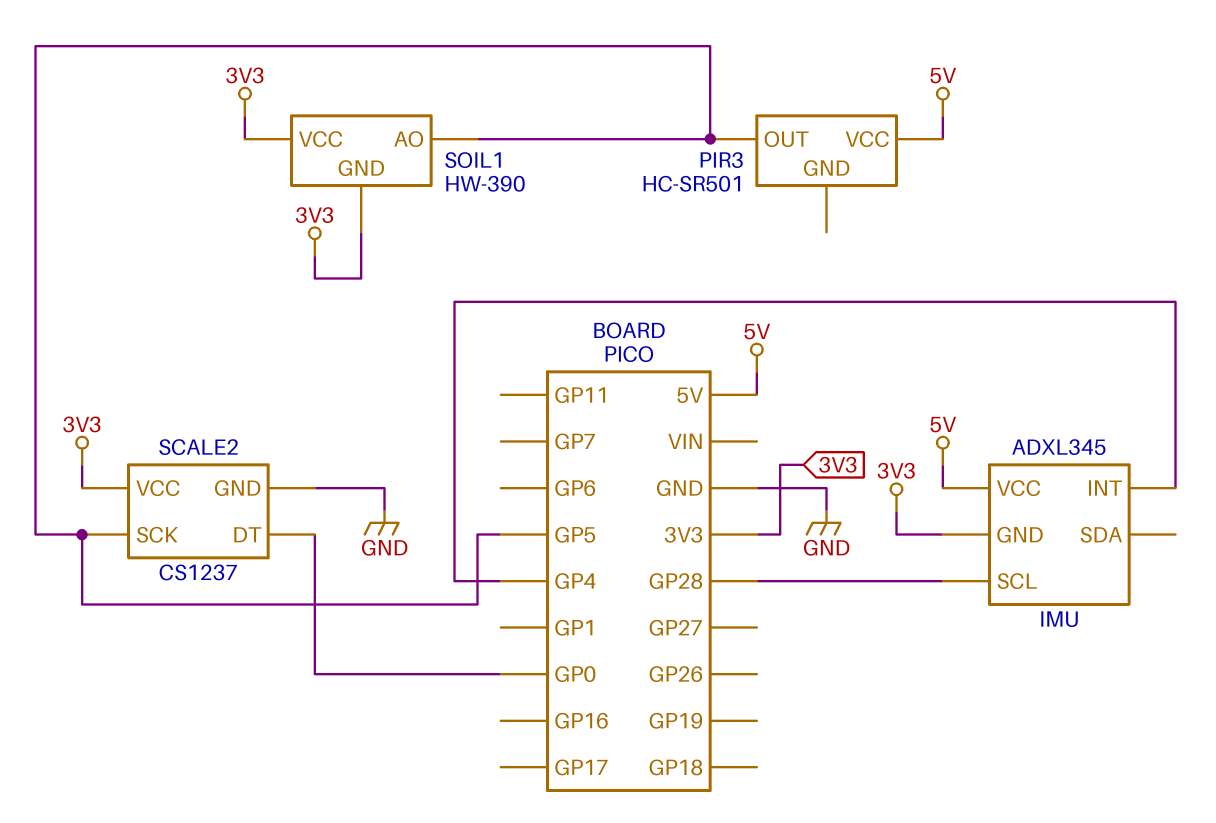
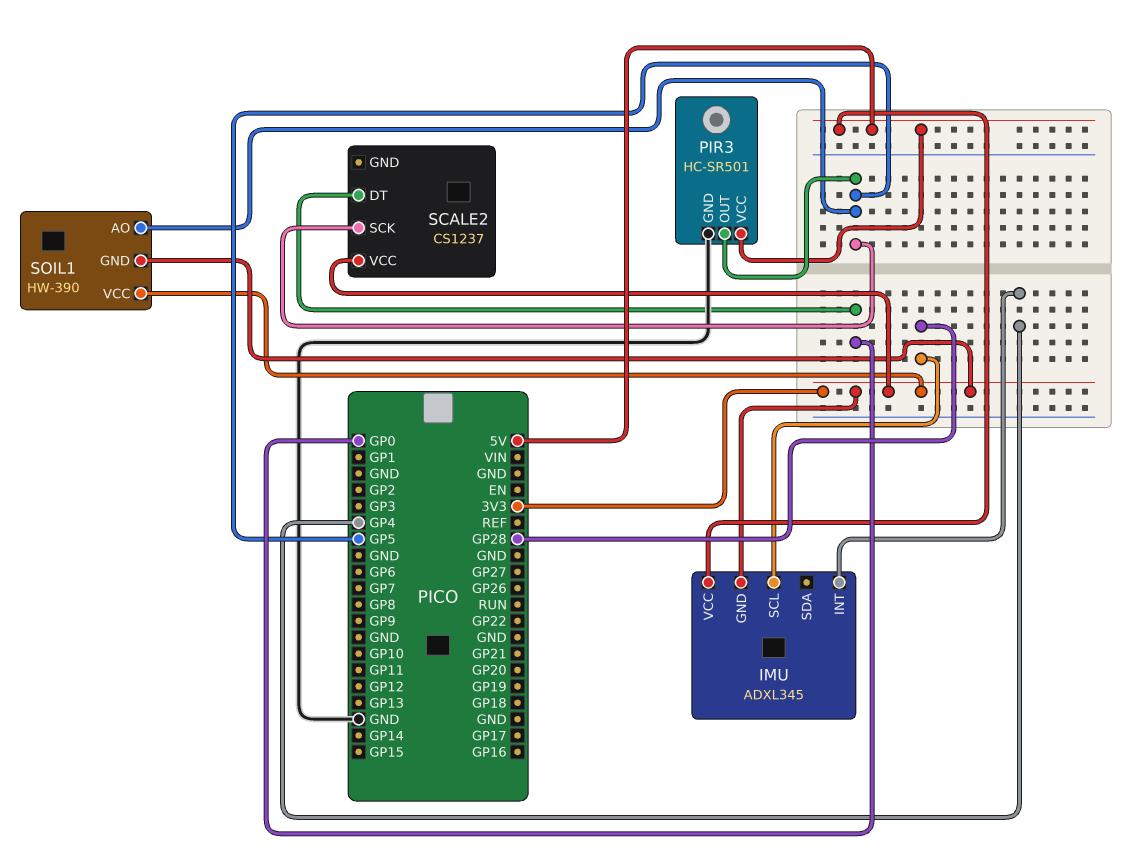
PIR3 pin GND: none -> GND
SCALE2 pin GND: GND -> none

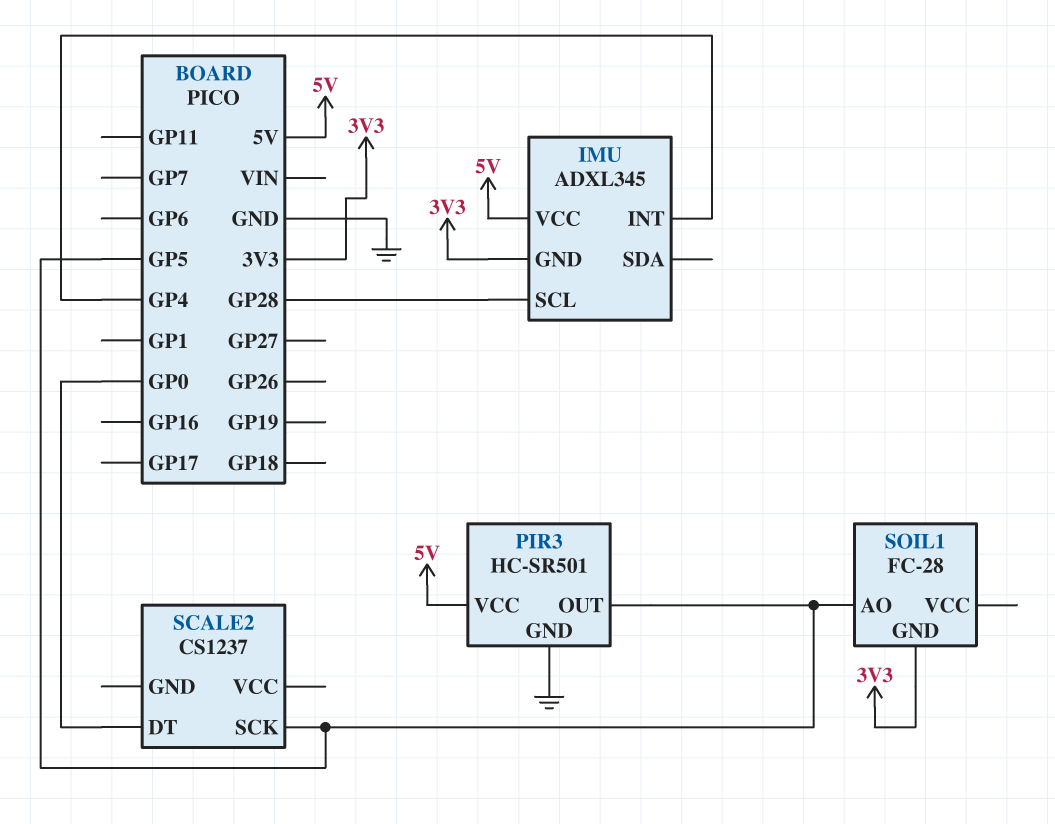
SCALE2 pin VCC: 3V3 -> none
SOIL1: HW-390 -> FC-28
SOIL1 pin VCC: 3V3 -> none

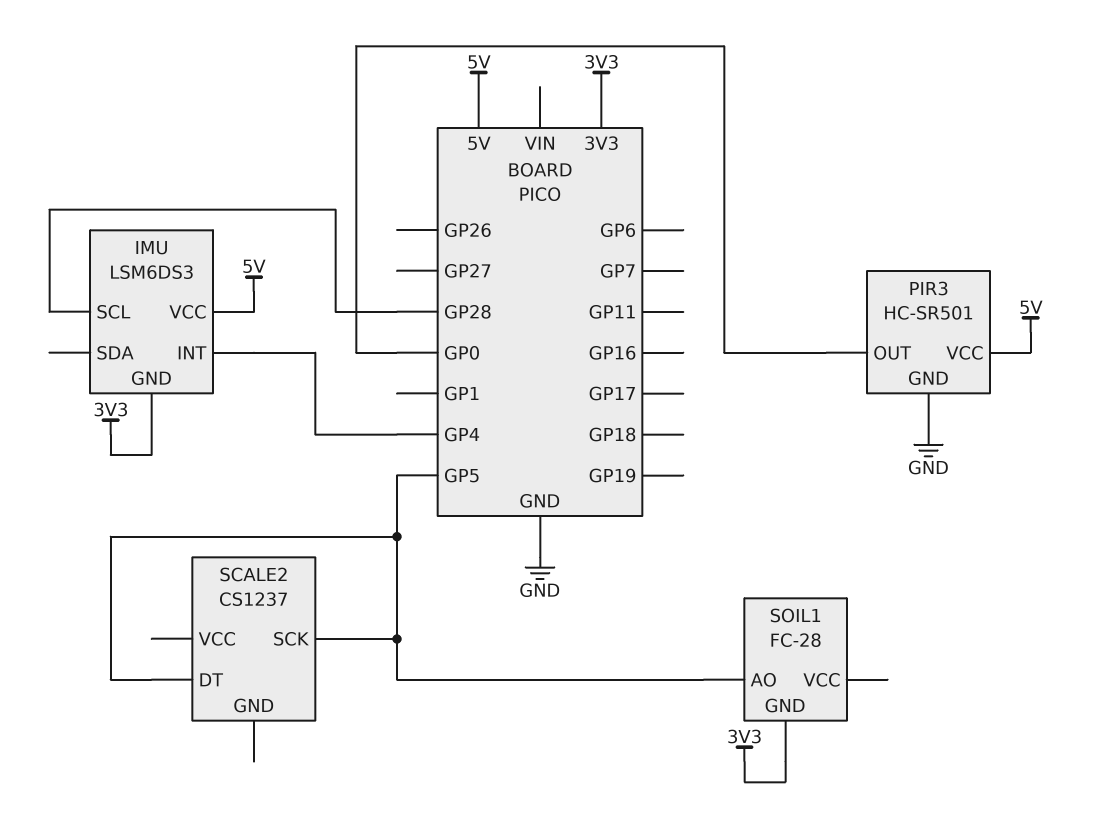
IMU: ADXL345 -> LSM6DS3
PIR3 pin OUT: GP5 -> GP0
SCALE2 pin DT: GP0 -> GP5

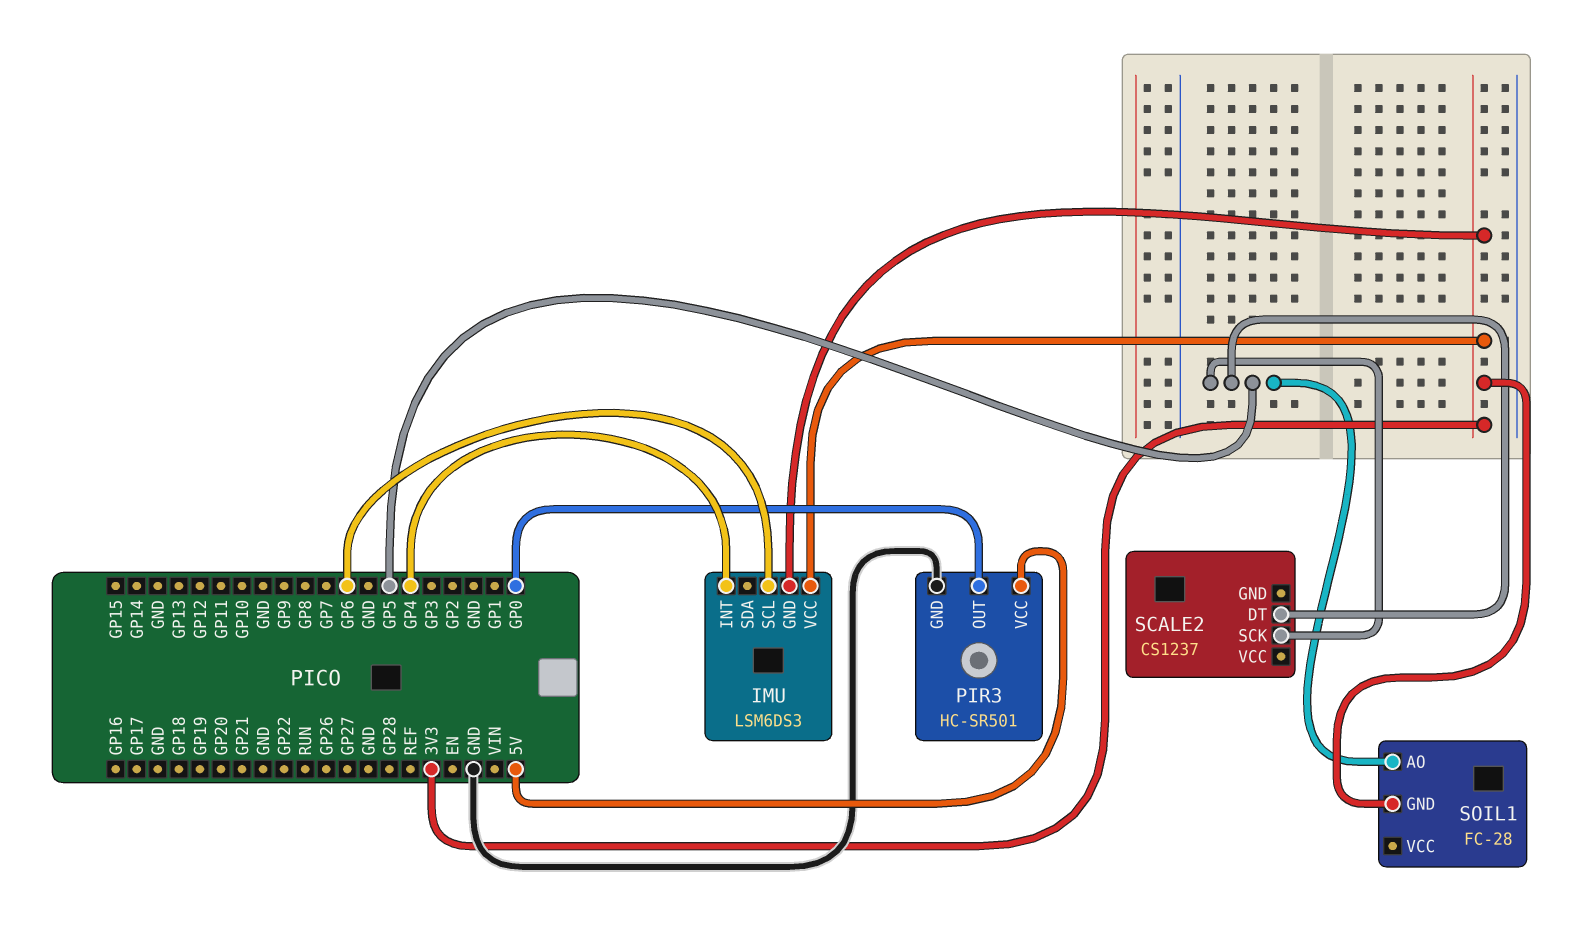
IMU pin SCL: GP28 -> GP6
IMU pin VCC: 5V -> 3V3

